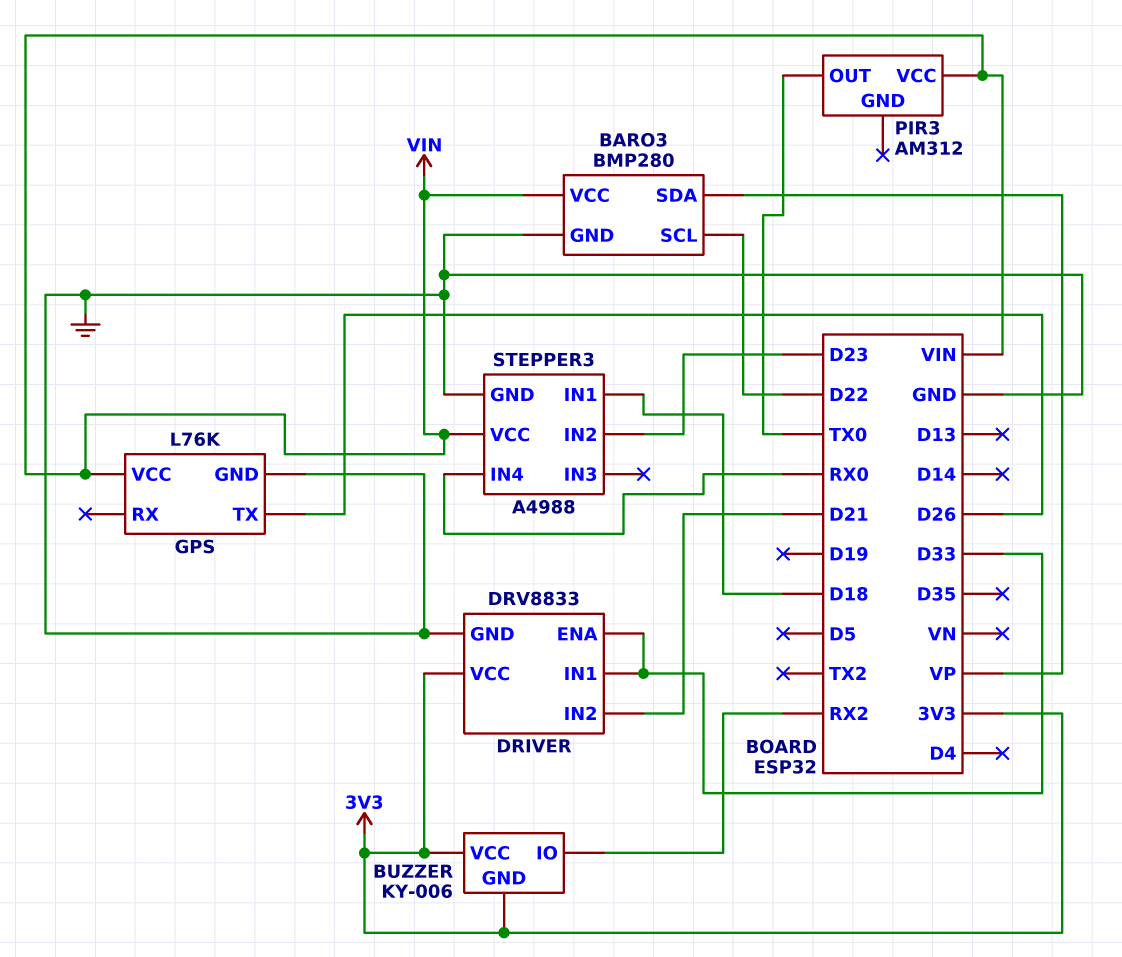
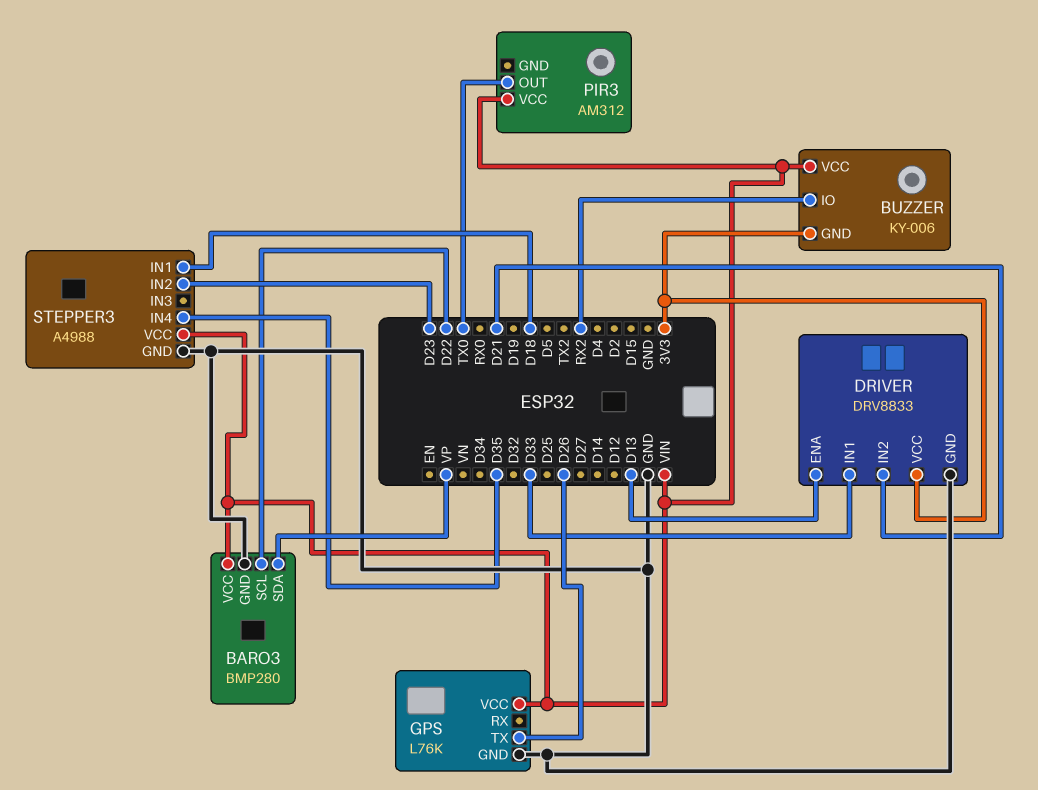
BUZZER pin VCC: 3V3 -> VIN
DRIVER pin ENA: D33 -> D13
STEPPER3 pin IN4: RX0 -> D35

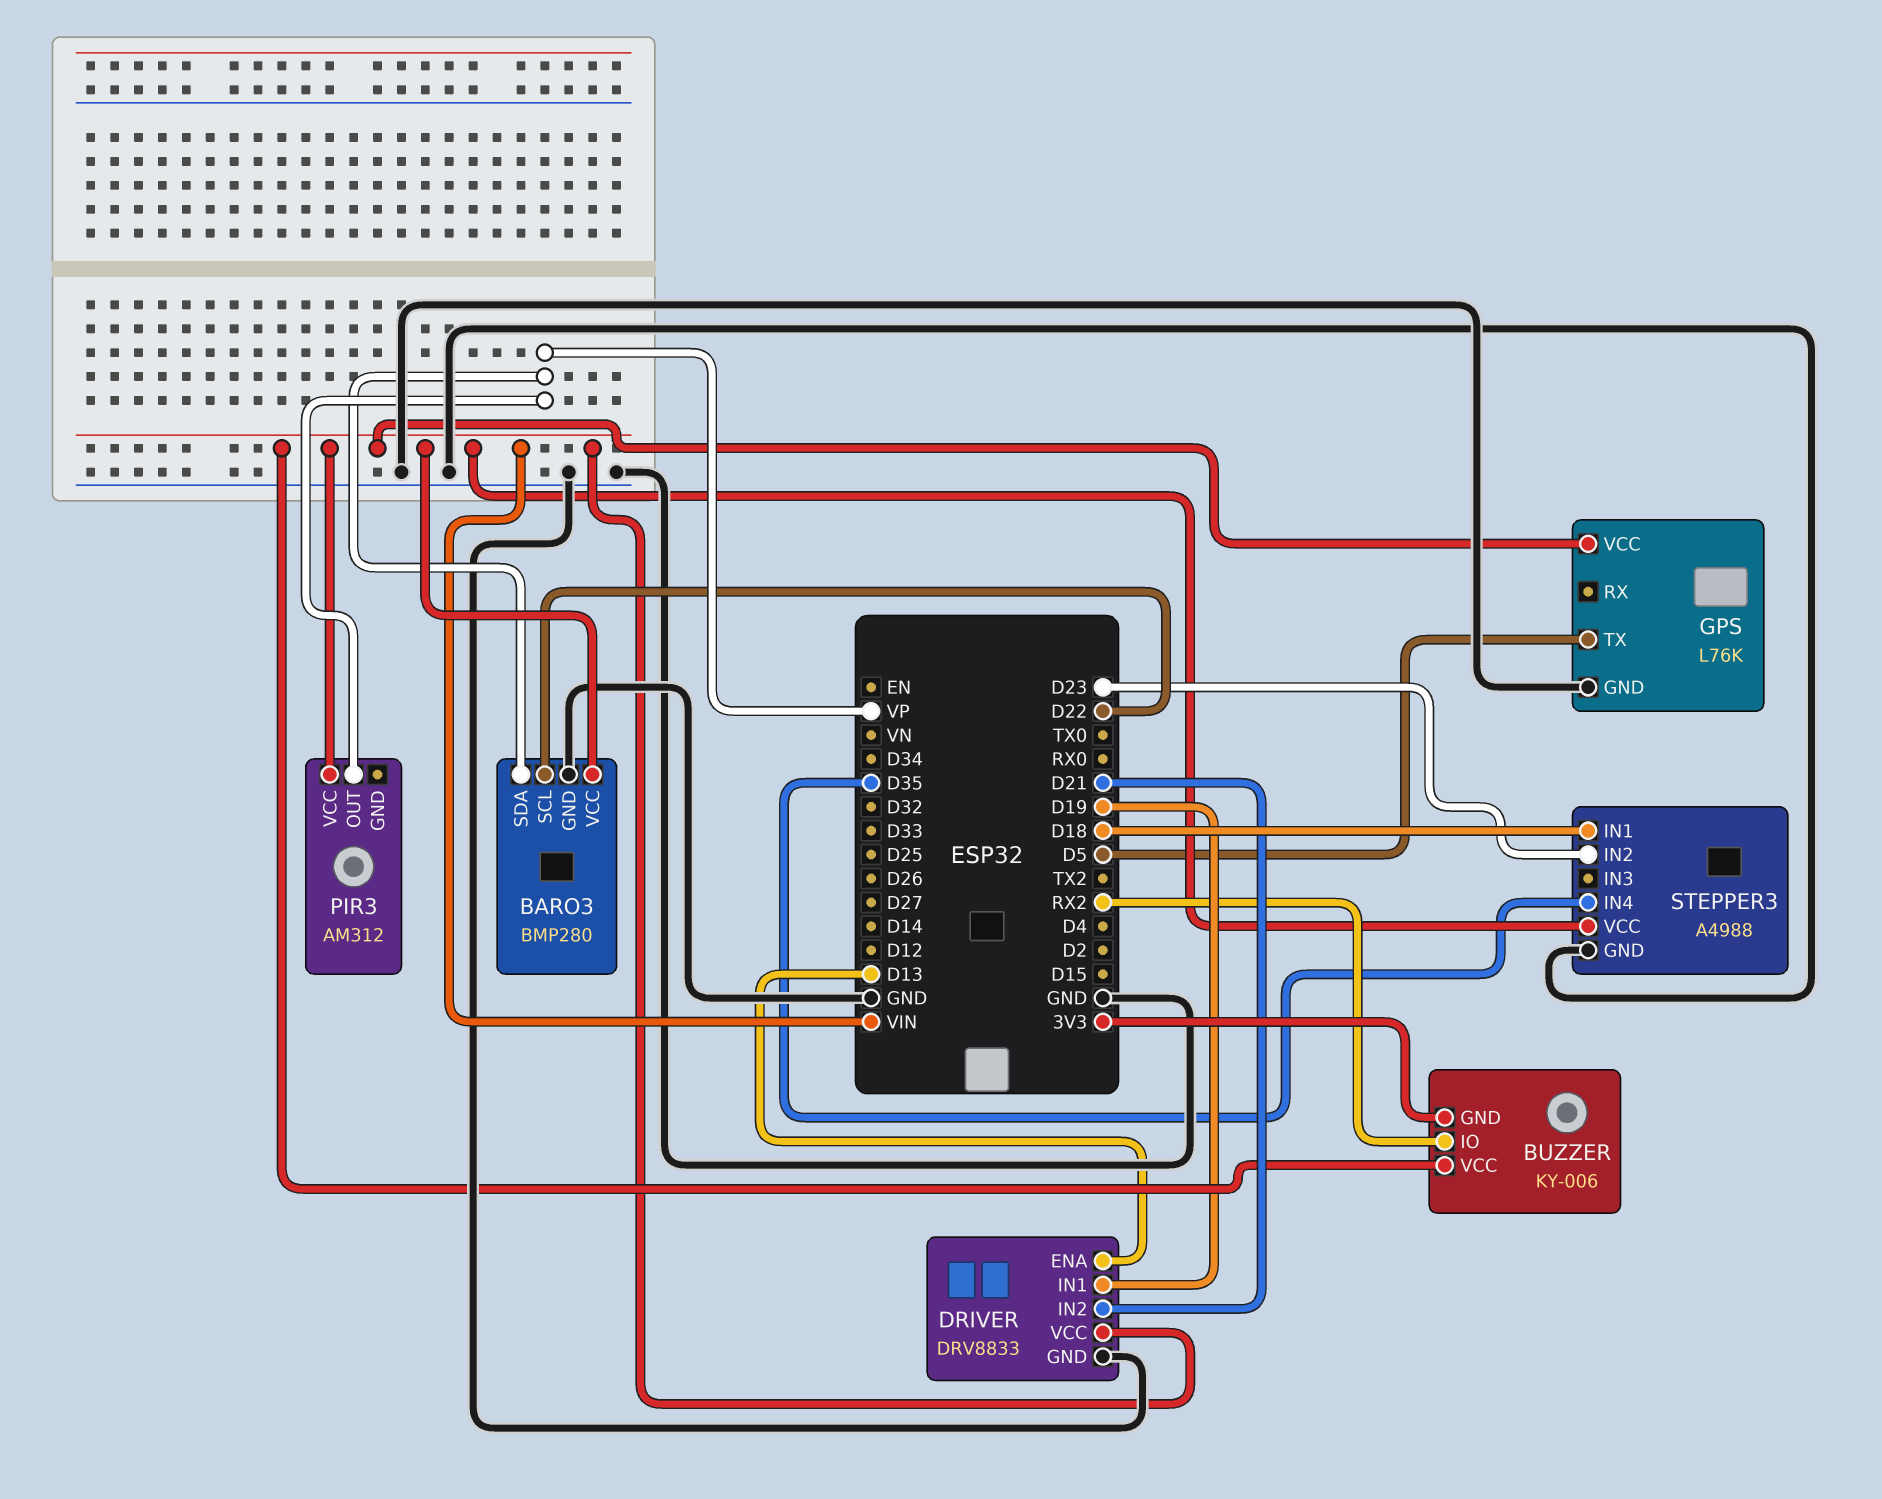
DRIVER pin IN1: D33 -> D19
DRIVER pin VCC: 3V3 -> VIN
GPS pin TX: D26 -> D5
PIR3 pin OUT: TX0 -> VP

